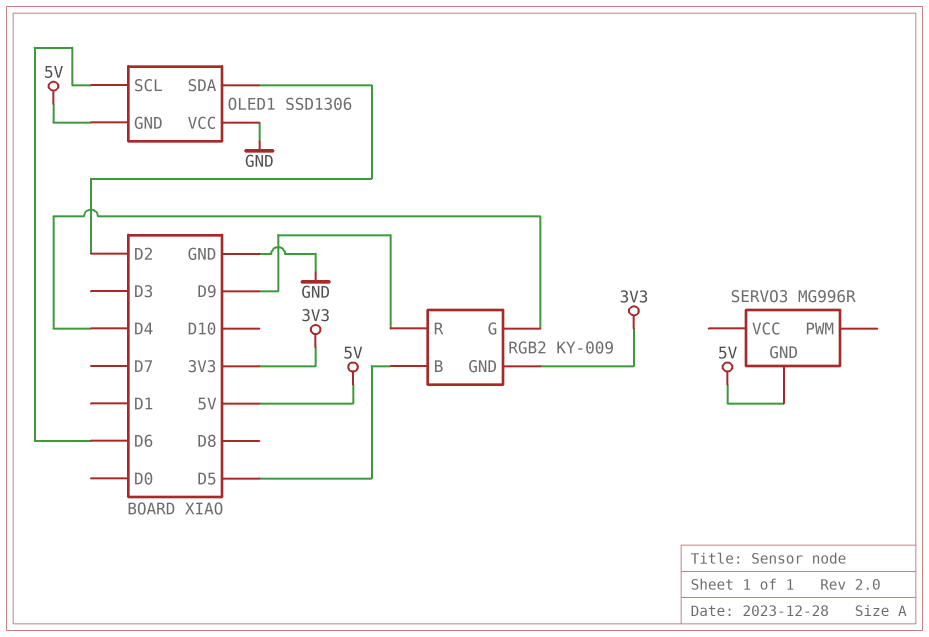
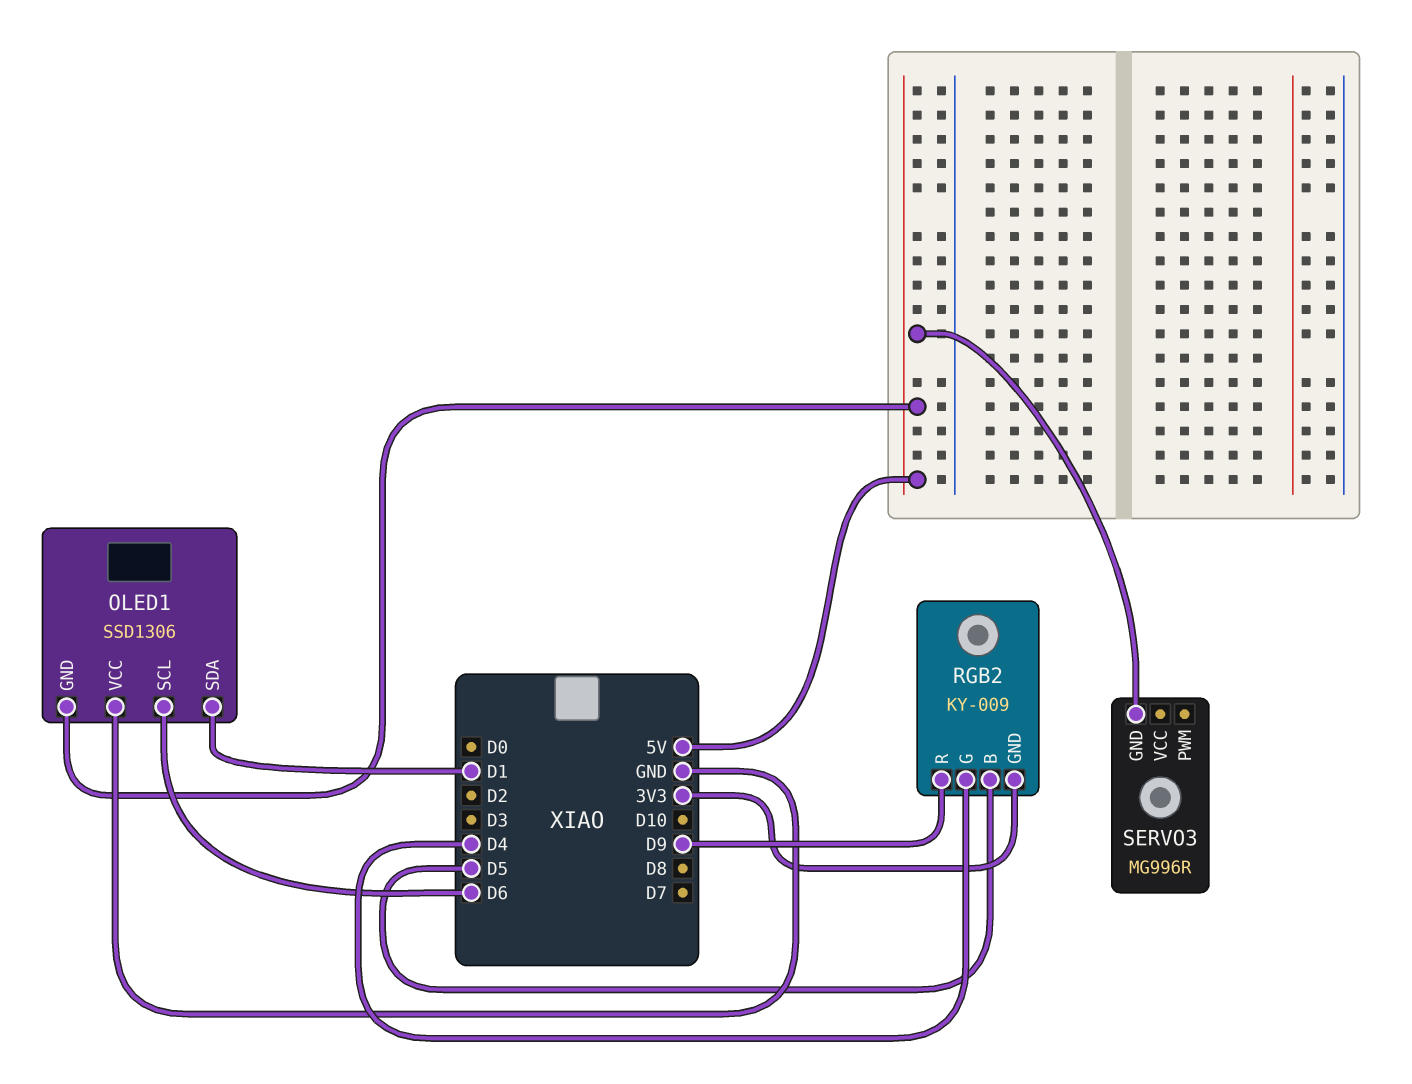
OLED1 pin SDA: D2 -> D1

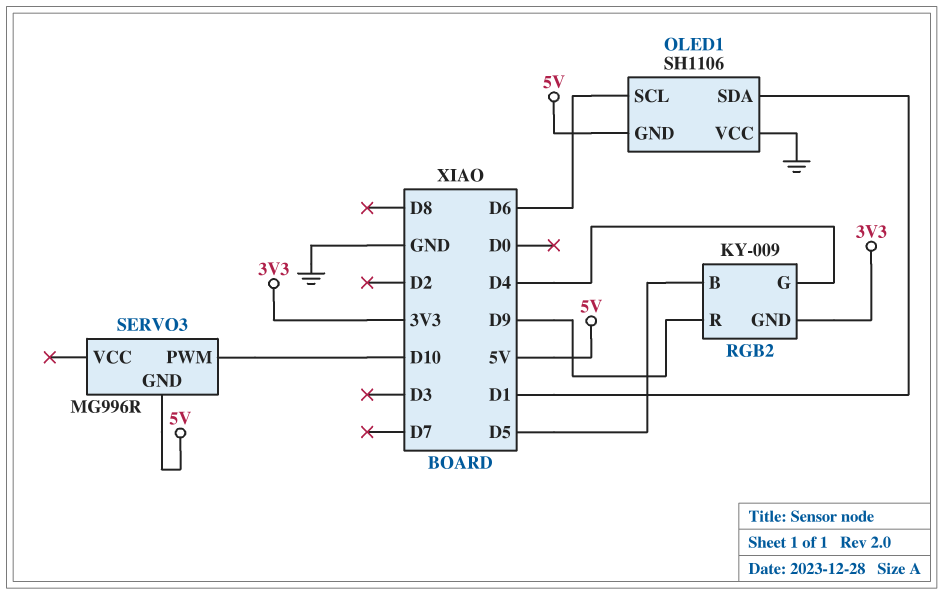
OLED1: SSD1306 -> SH1106
SERVO3 pin PWM: none -> D10

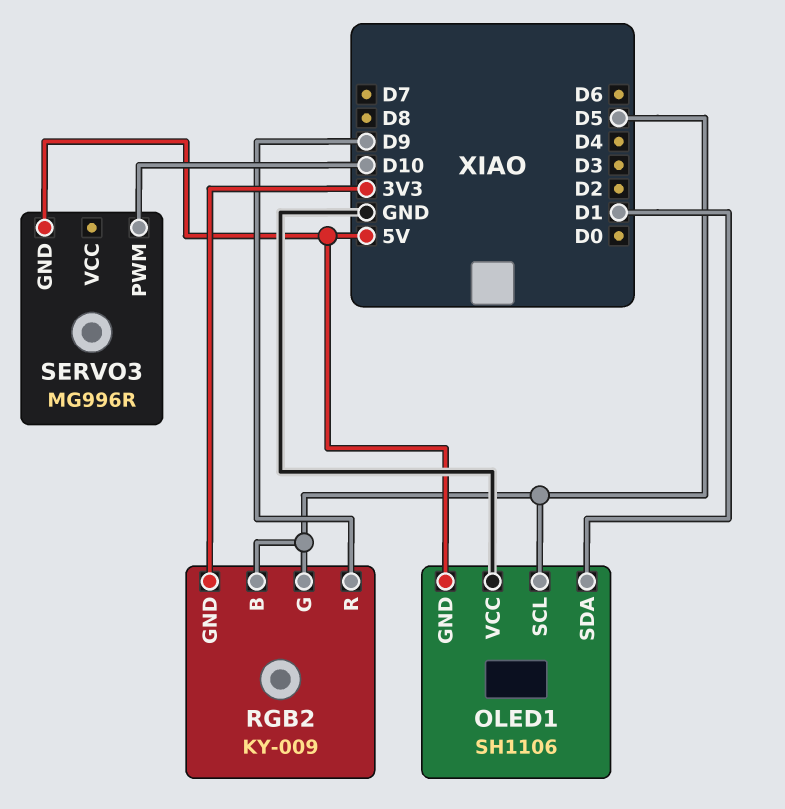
OLED1 pin SCL: D6 -> D5
RGB2 pin G: D4 -> D5

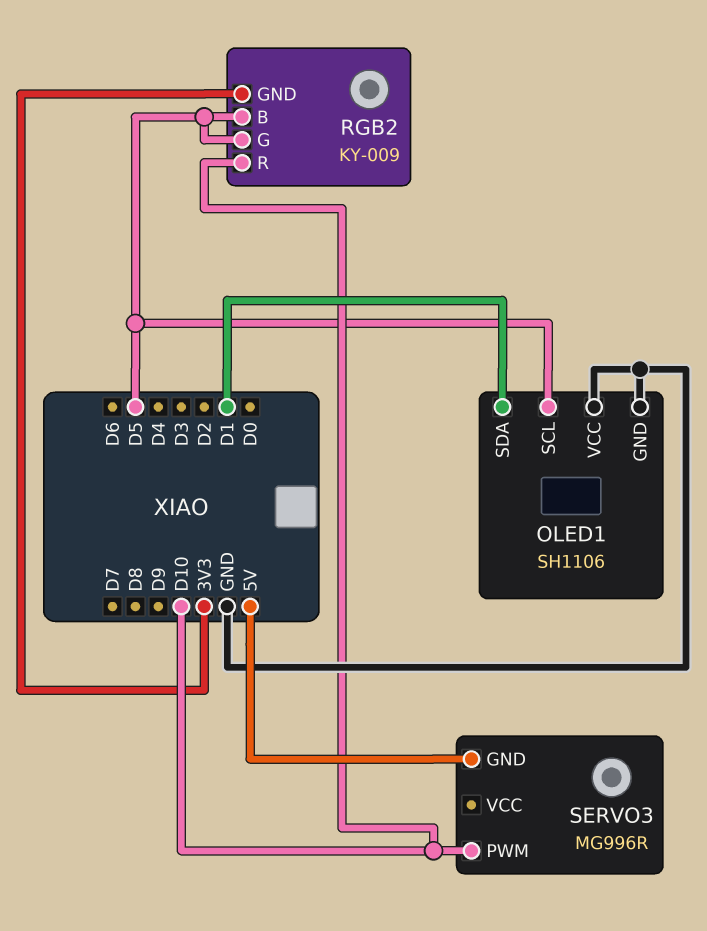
OLED1 pin GND: 5V -> GND
RGB2 pin R: D9 -> D10

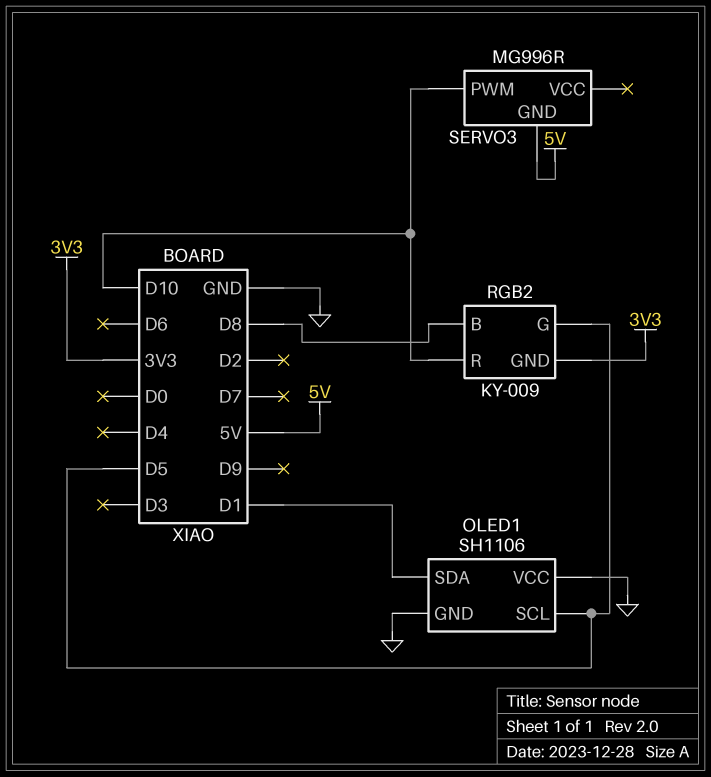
RGB2 pin B: D5 -> D8

